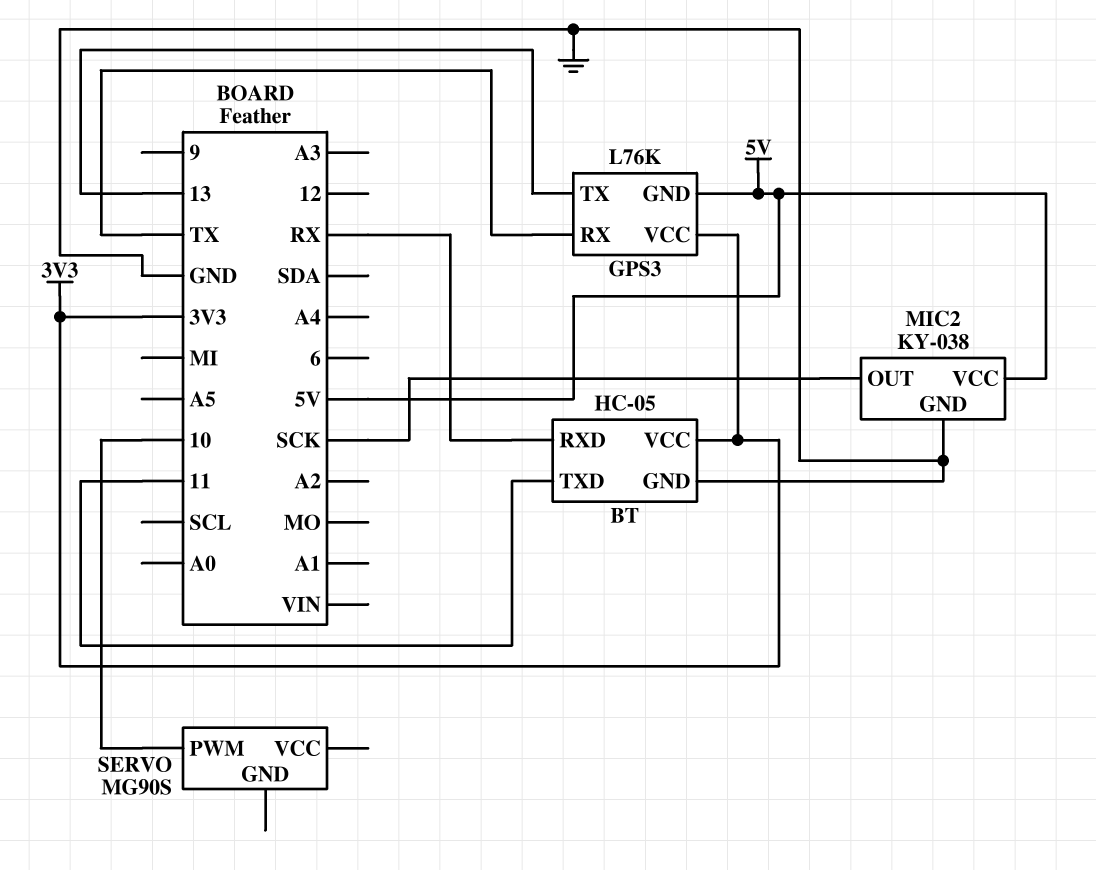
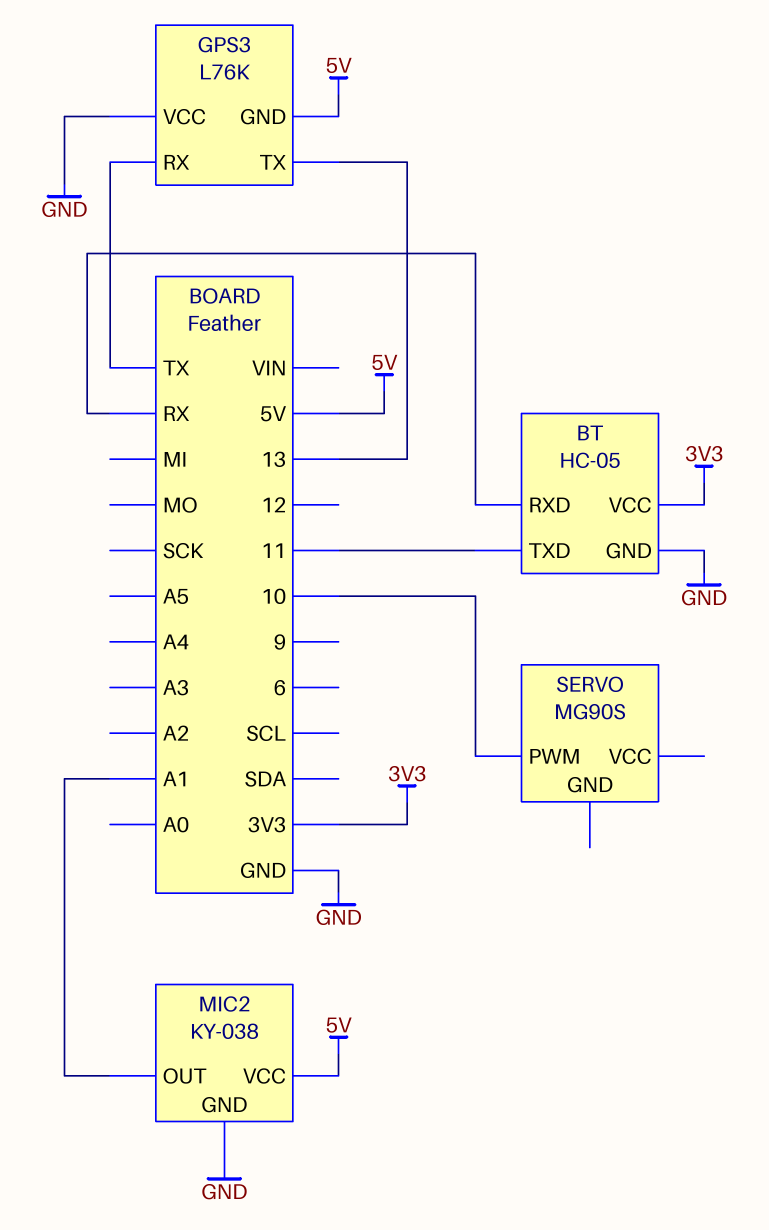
GPS3 pin VCC: 3V3 -> GND
MIC2 pin OUT: SCK -> A1

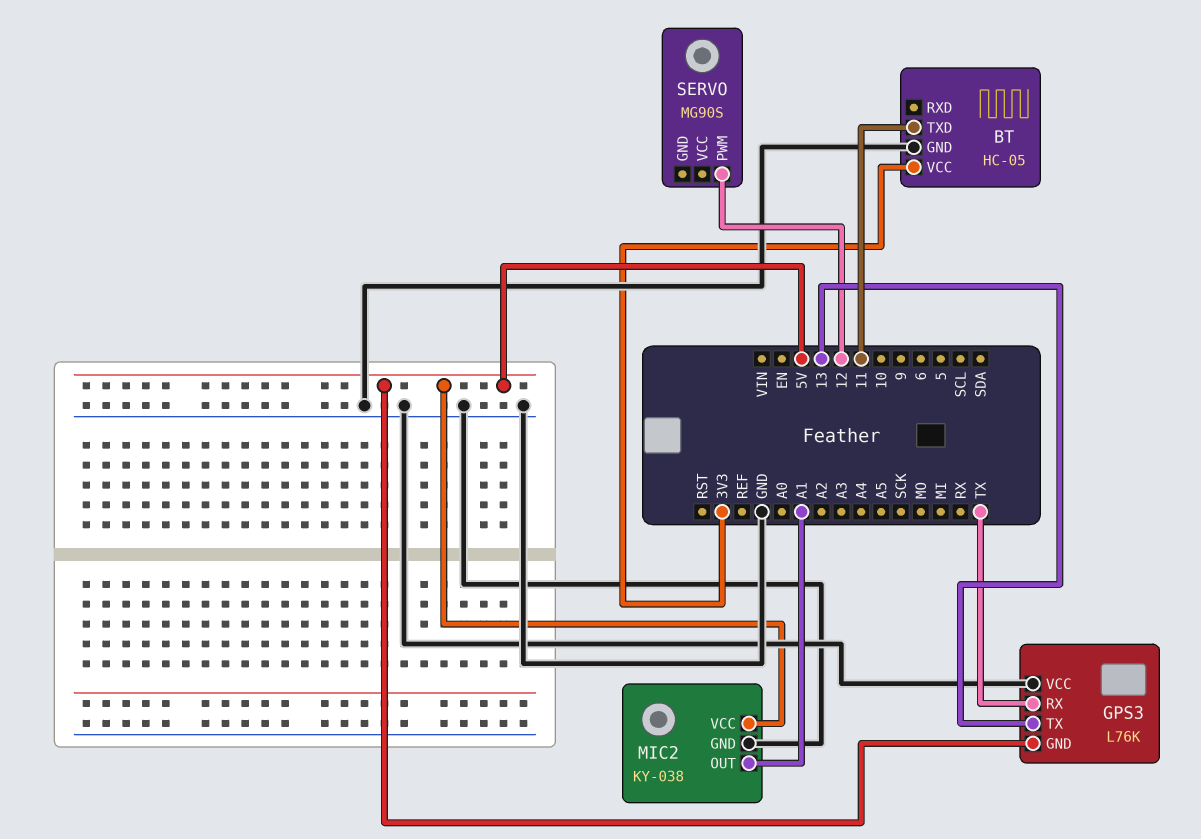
BT pin RXD: RX -> none
SERVO pin PWM: 10 -> 12

